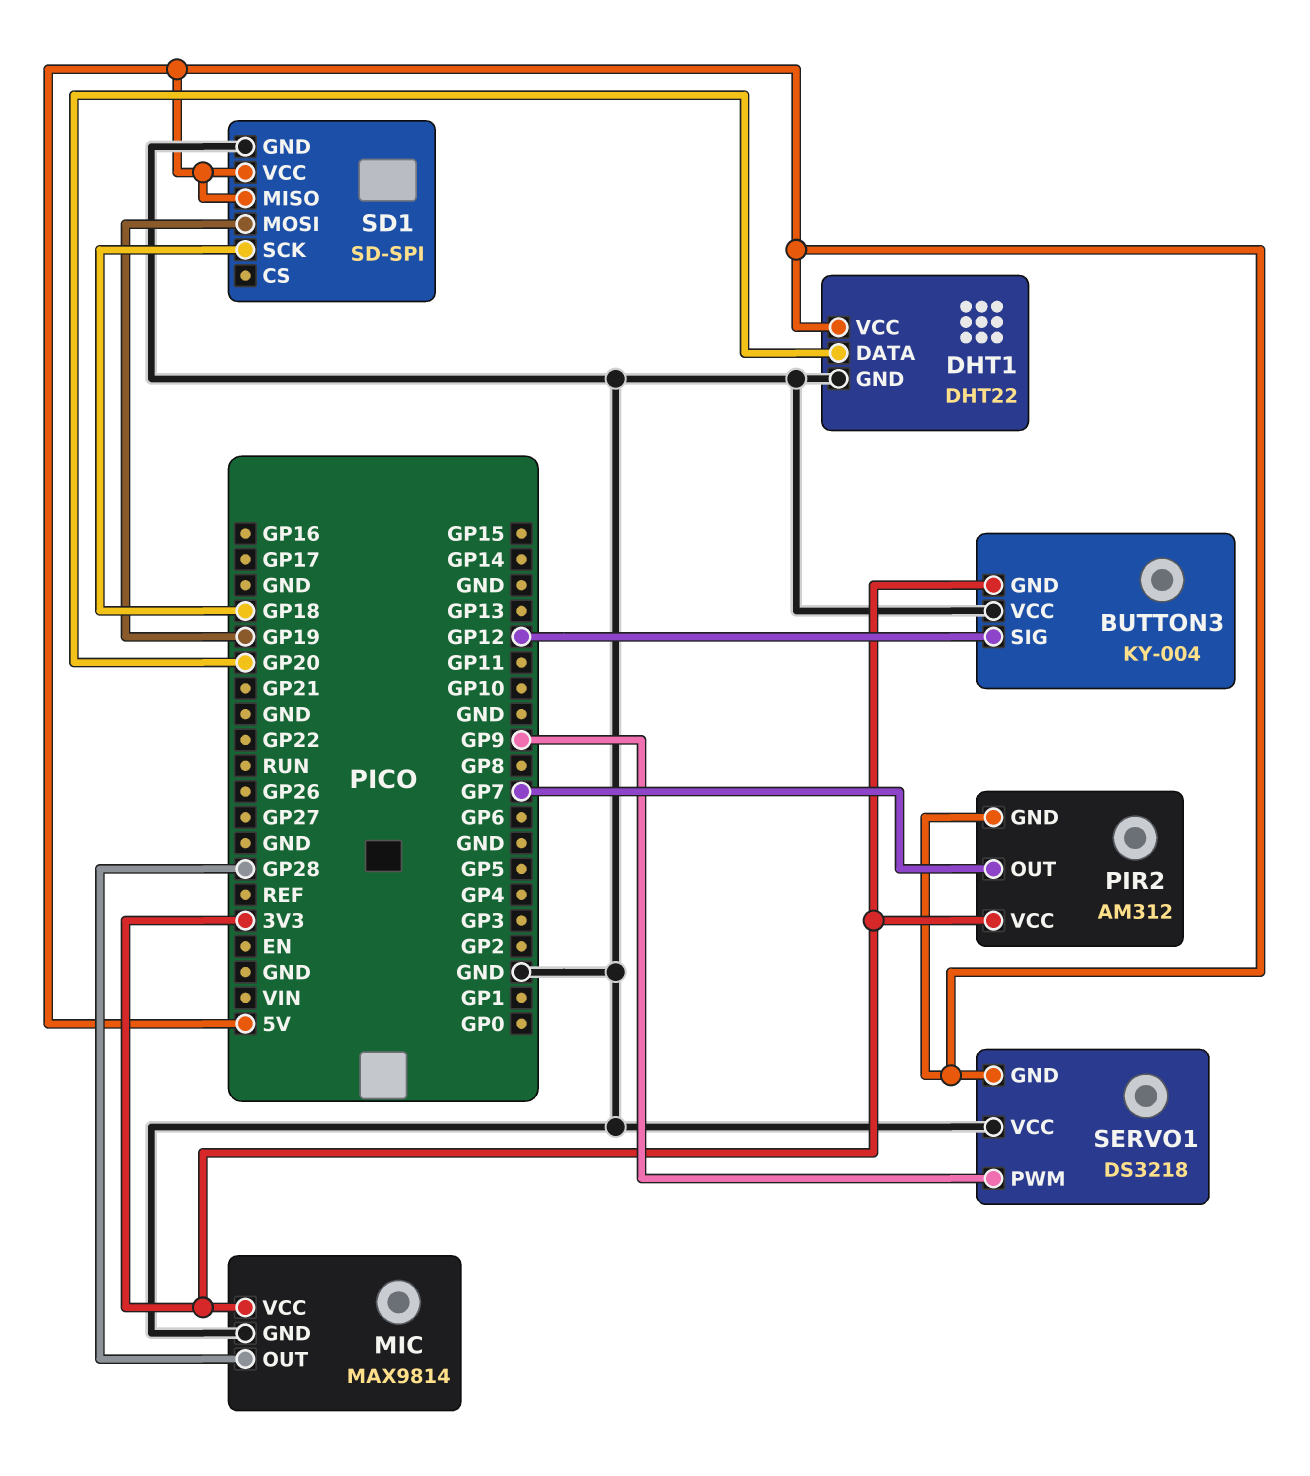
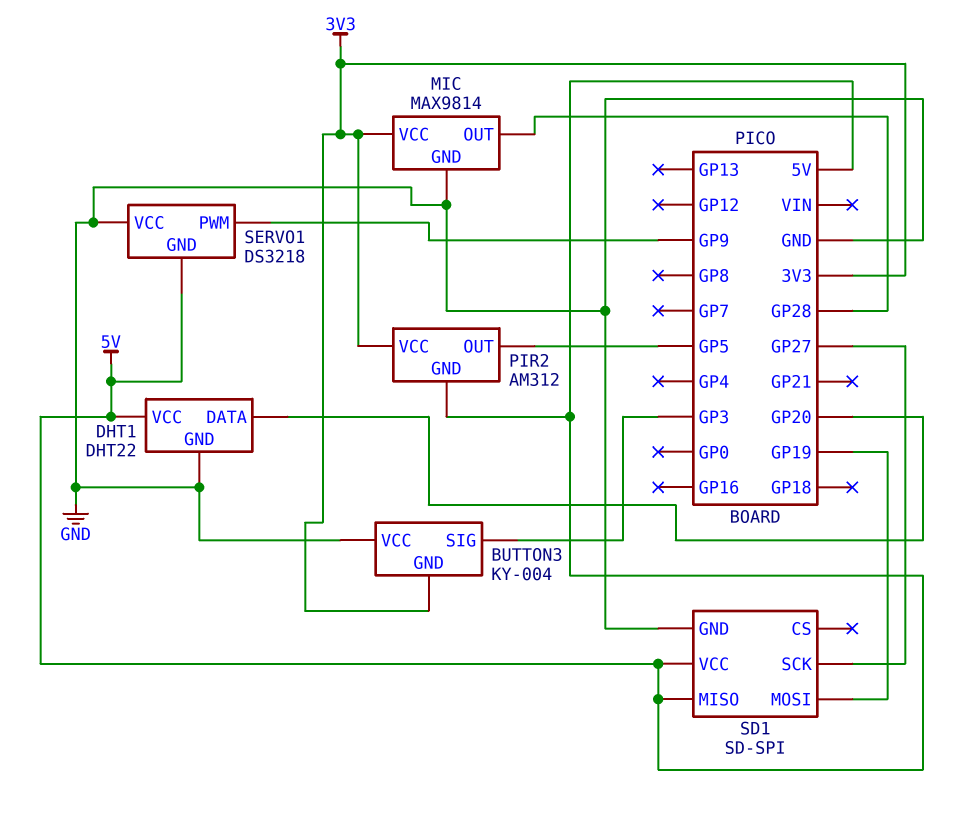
BUTTON3 pin SIG: GP12 -> GP3
PIR2 pin OUT: GP7 -> GP5
SD1 pin SCK: GP18 -> GP27

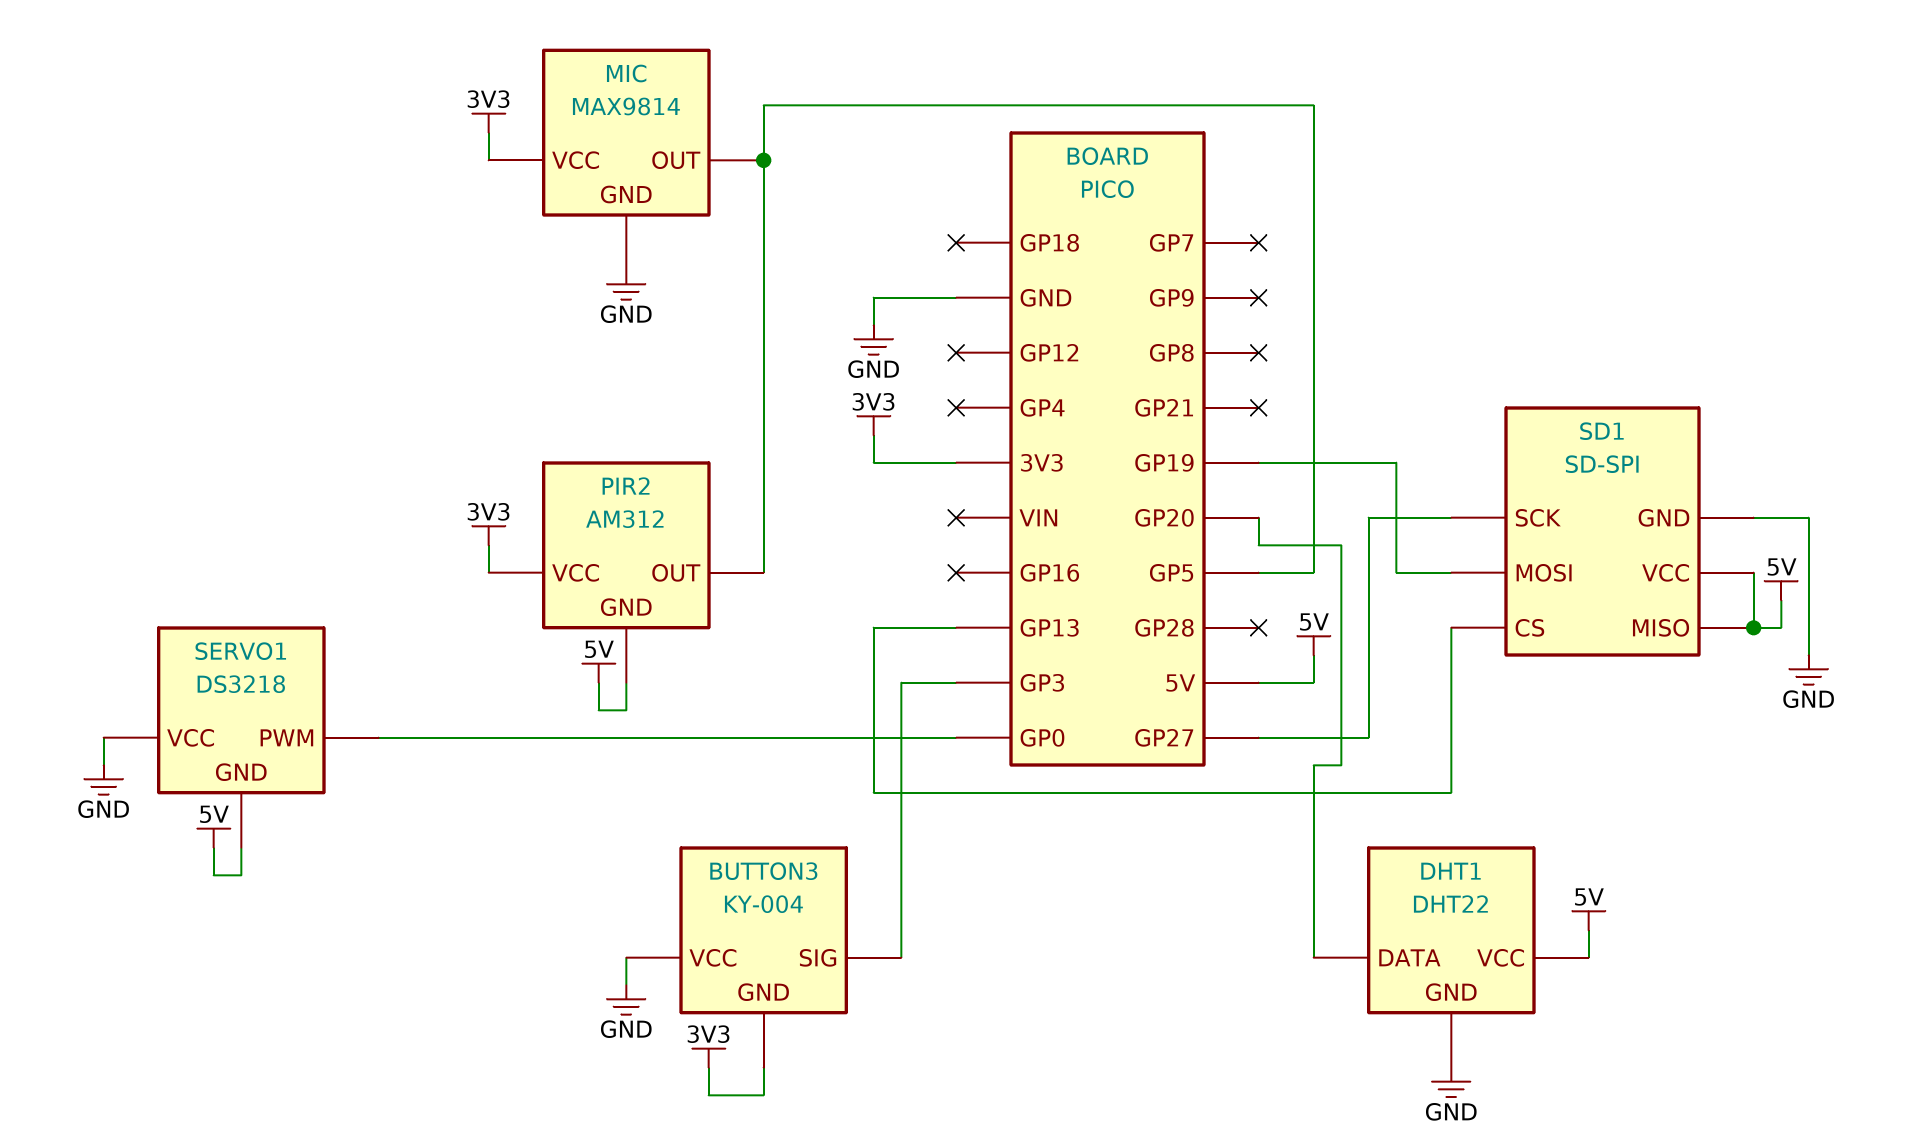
MIC pin OUT: GP28 -> GP5
SD1 pin CS: none -> GP13
SERVO1 pin PWM: GP9 -> GP0

